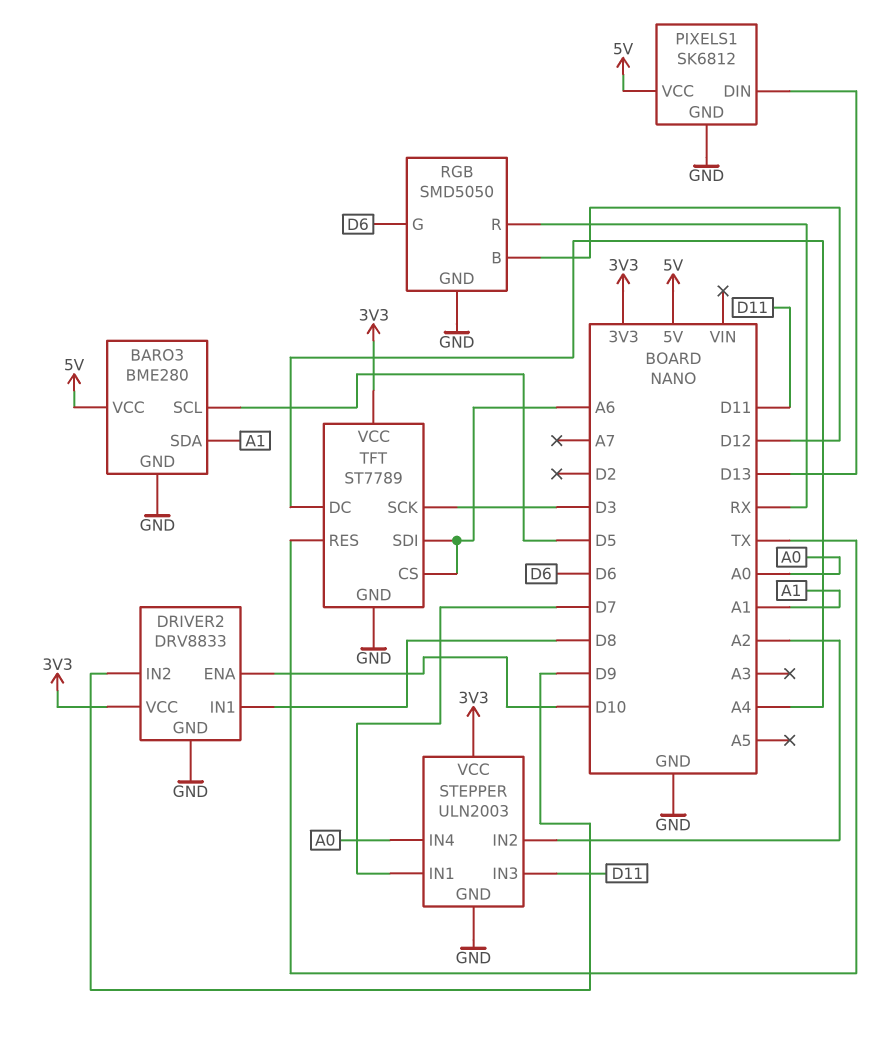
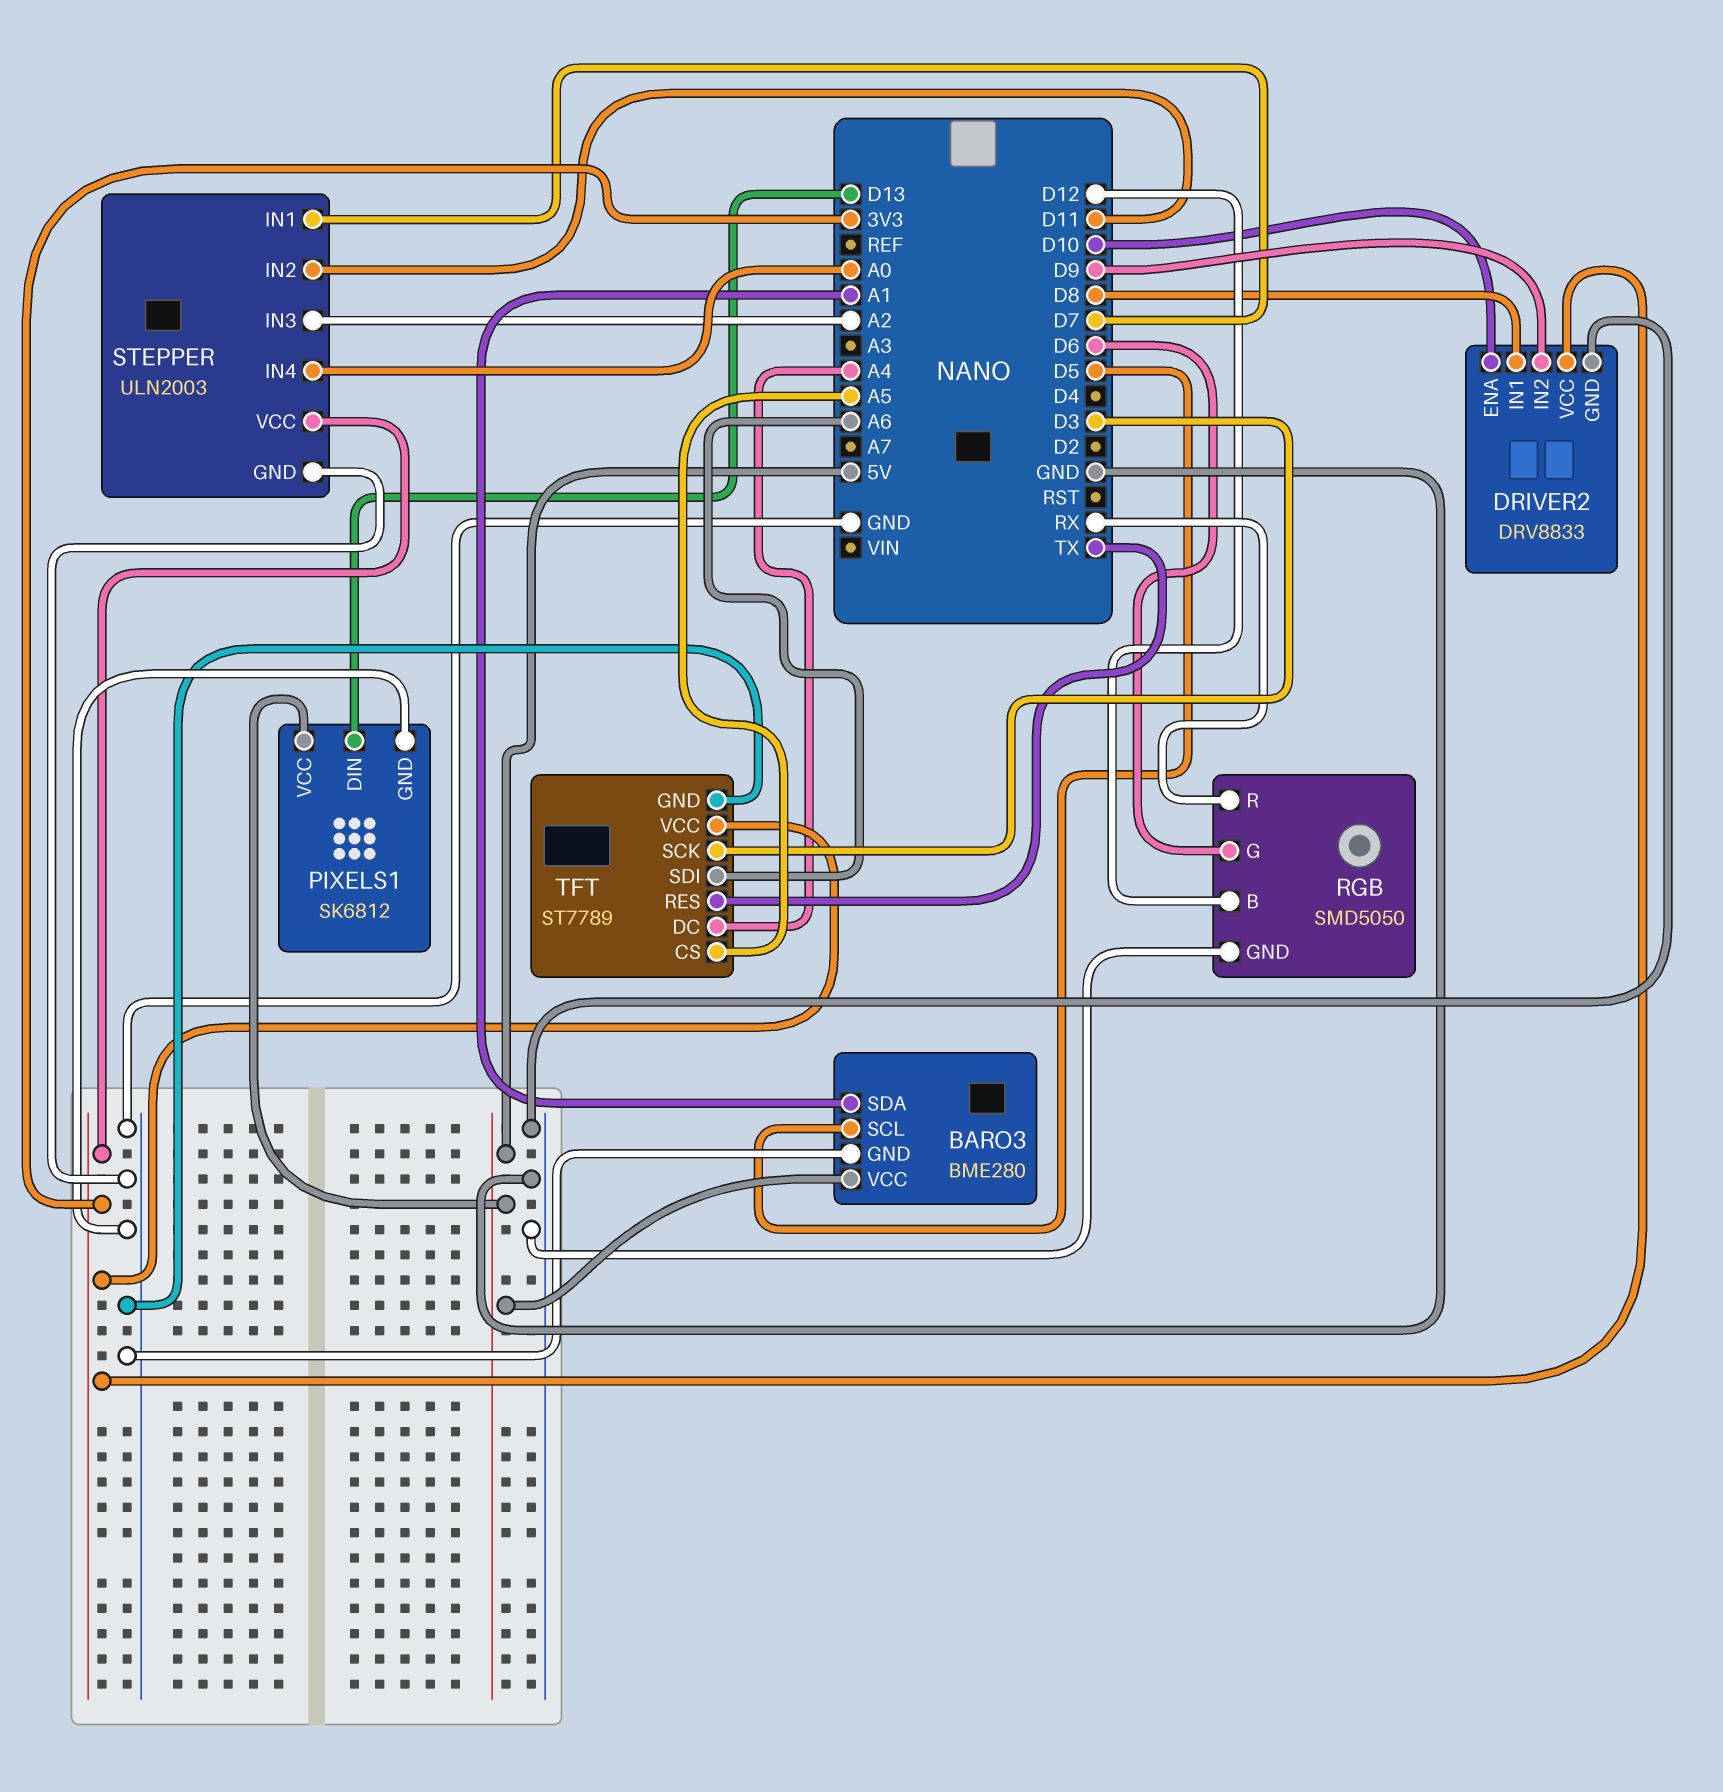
STEPPER pin IN2: A2 -> D11
STEPPER pin IN3: D11 -> A2
TFT pin CS: A6 -> A5

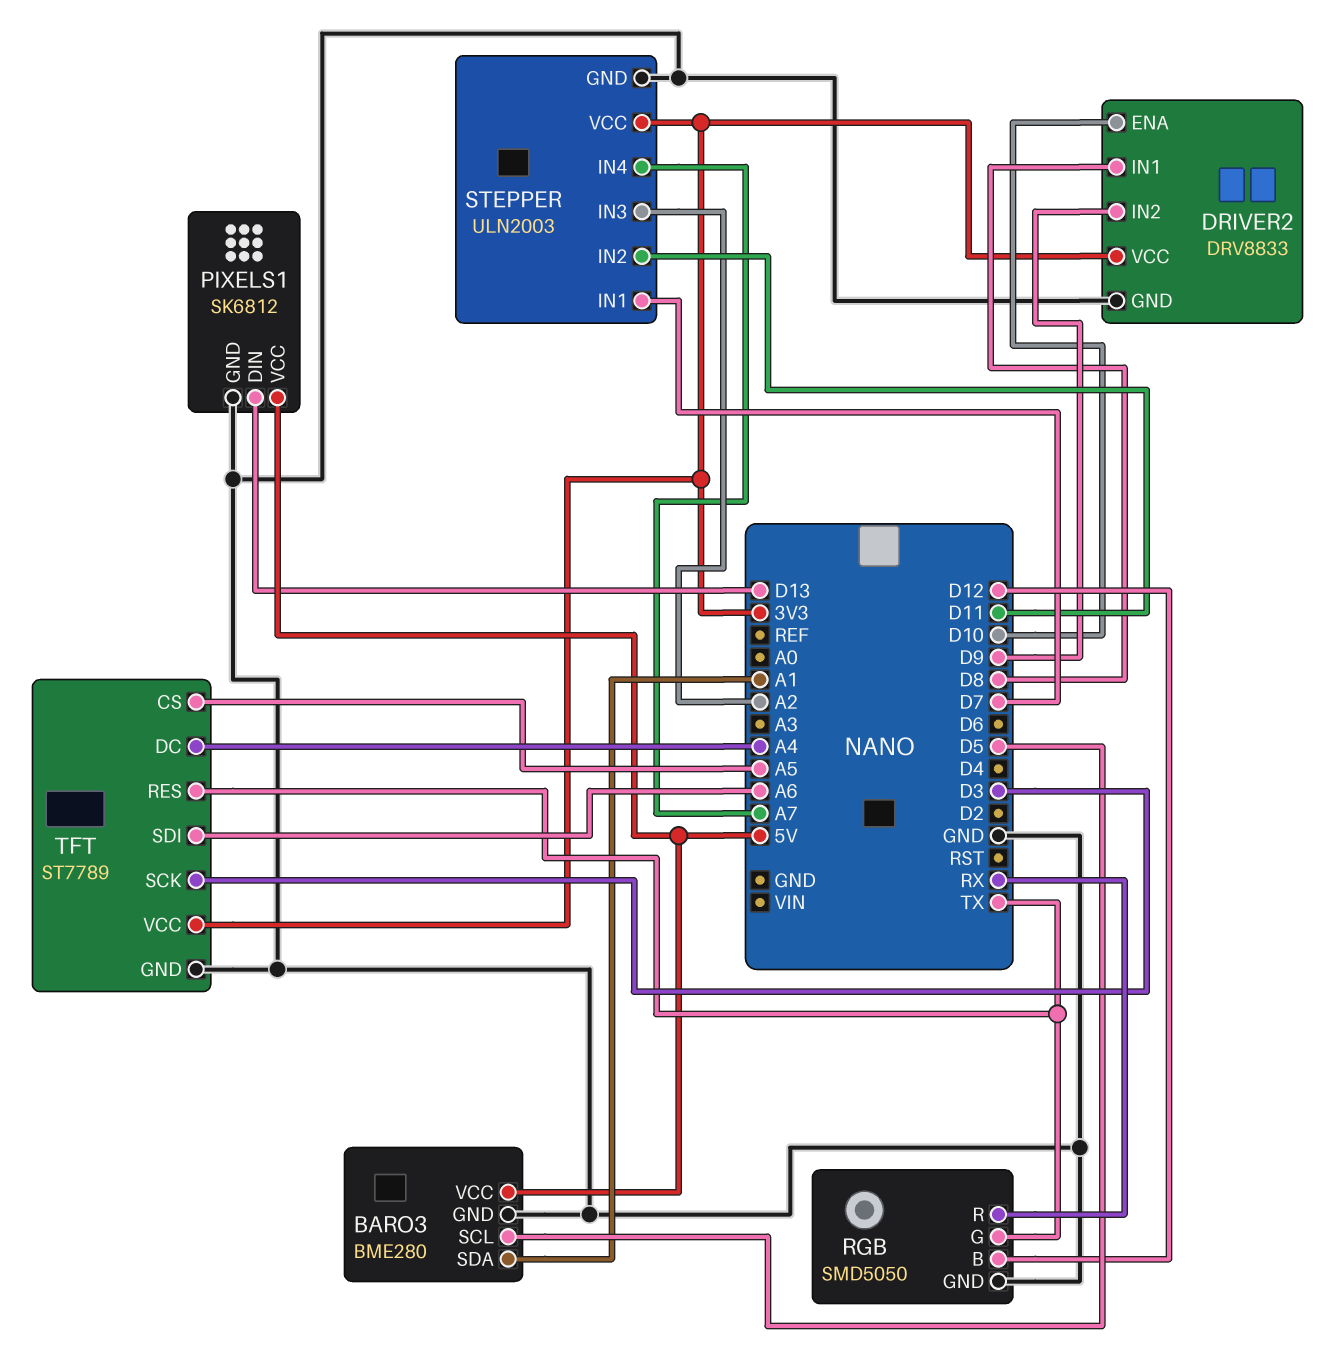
RGB pin G: D6 -> TX
STEPPER pin IN4: A0 -> A7

